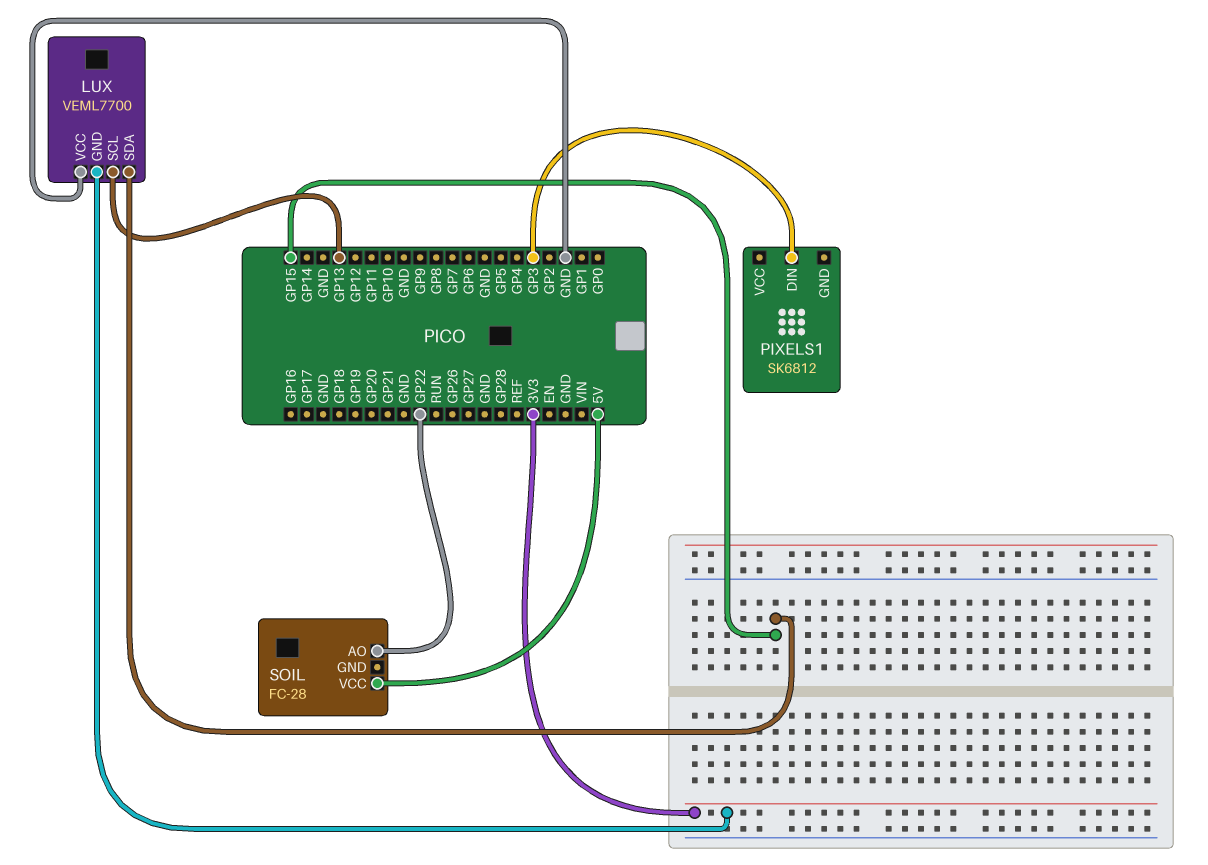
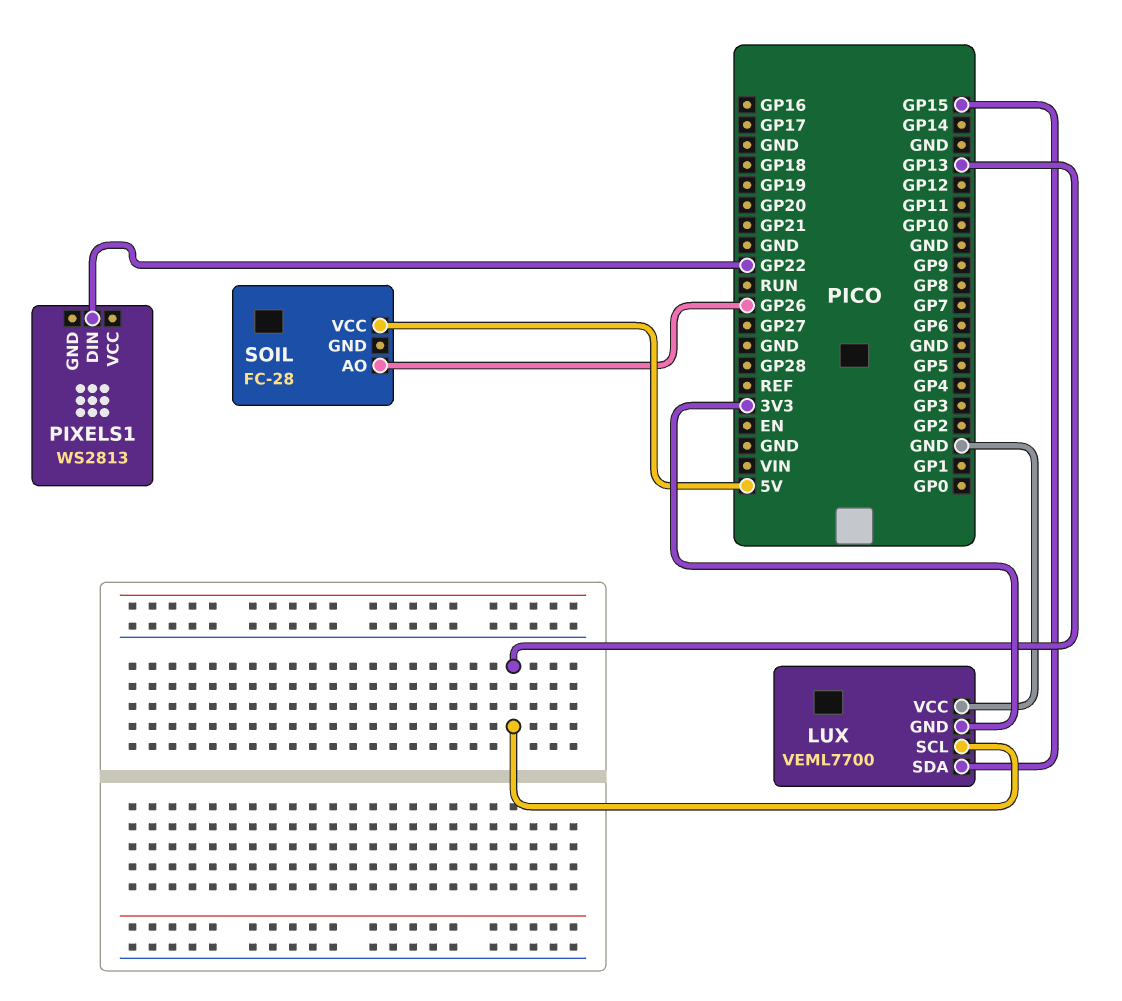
PIXELS1: SK6812 -> WS2813
PIXELS1 pin DIN: GP3 -> GP22
SOIL pin AO: GP22 -> GP26

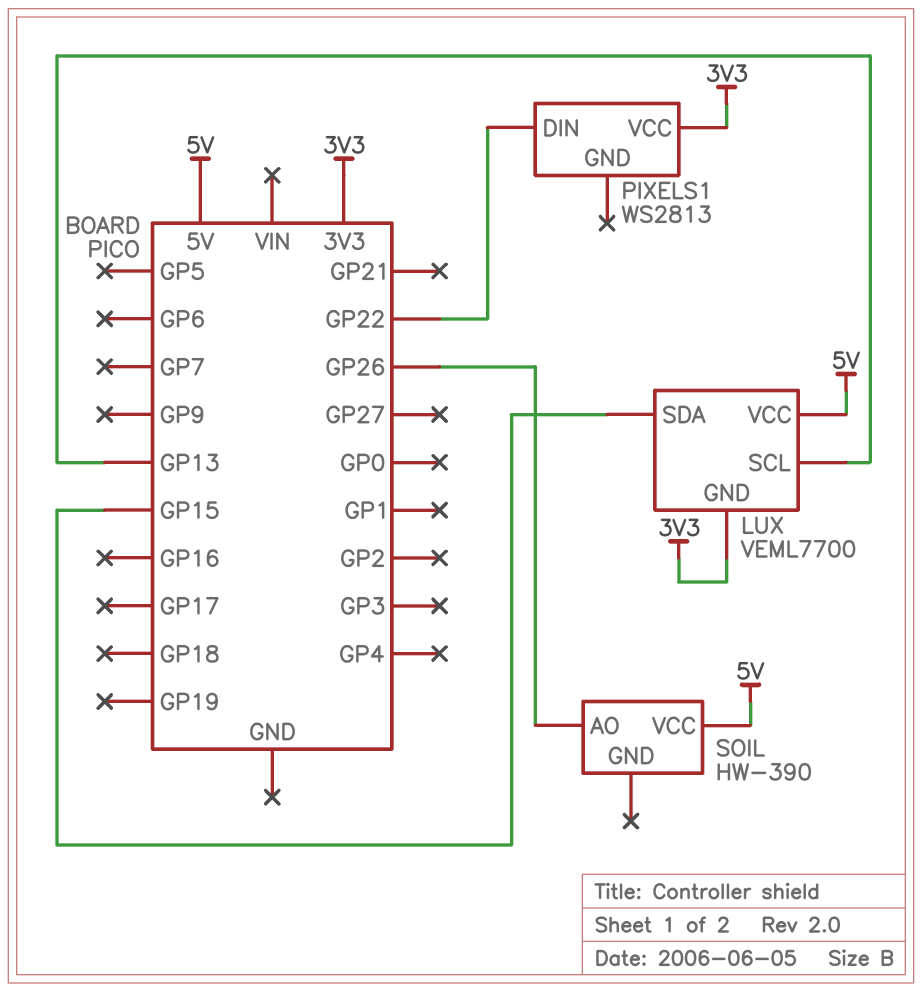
LUX pin VCC: GND -> 5V
PIXELS1 pin VCC: none -> 3V3
SOIL: FC-28 -> HW-390

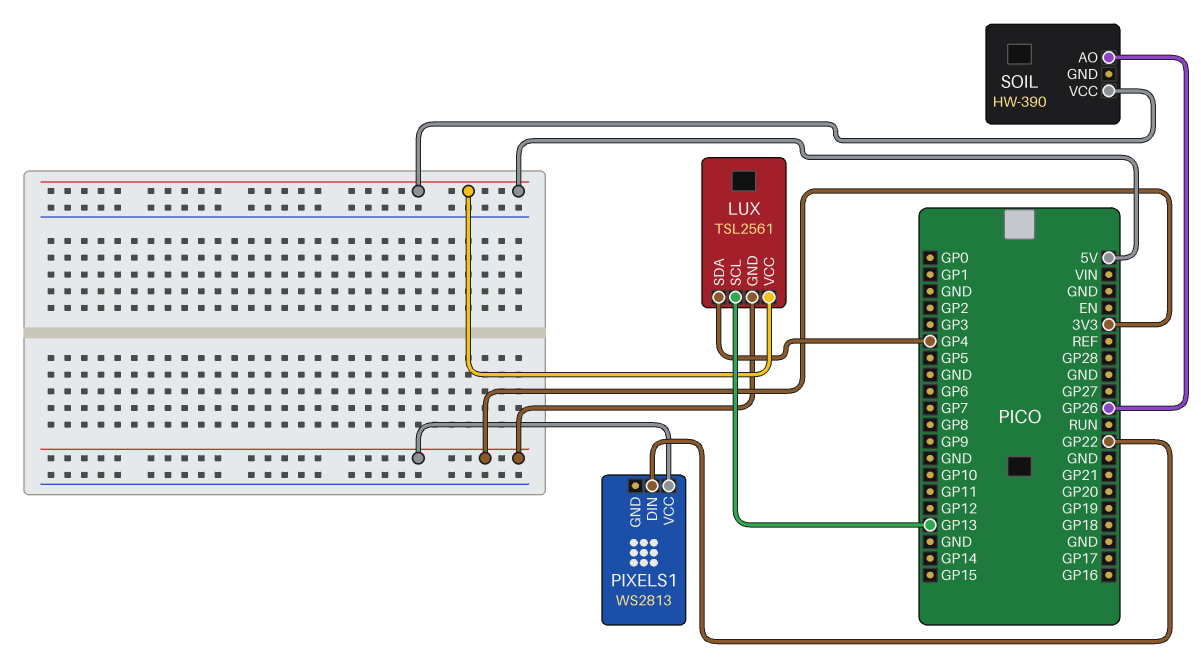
LUX: VEML7700 -> TSL2561
LUX pin SDA: GP15 -> GP4

